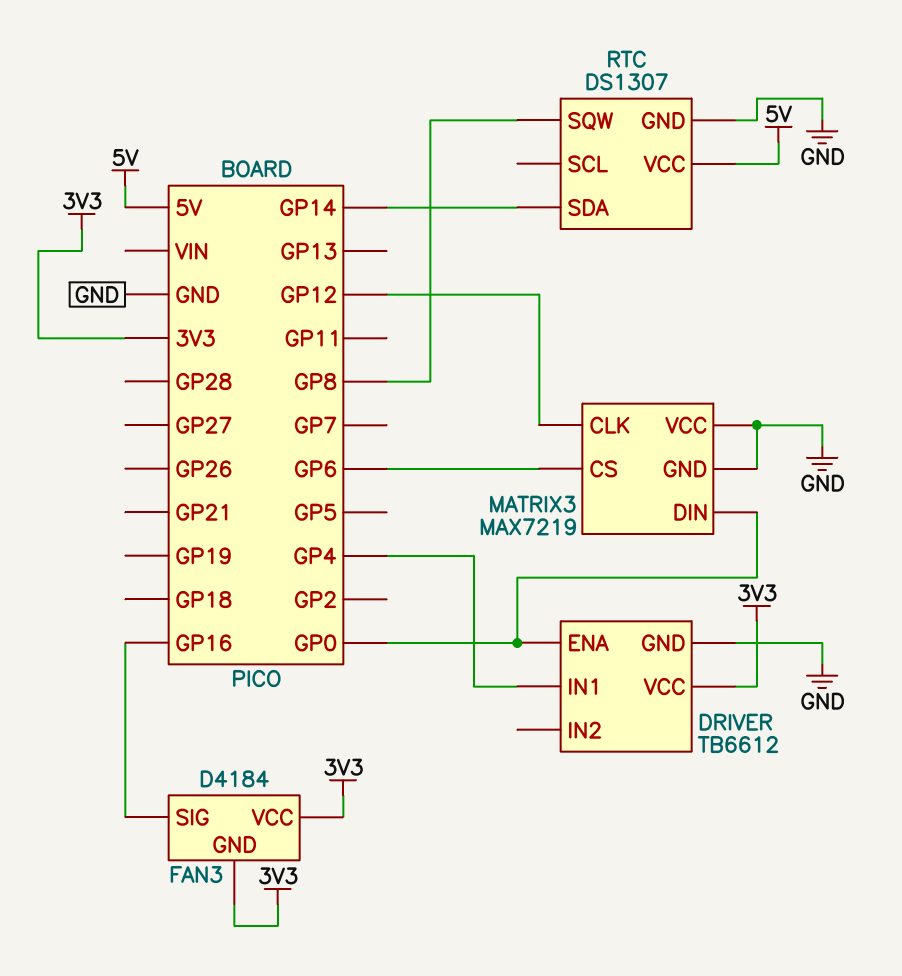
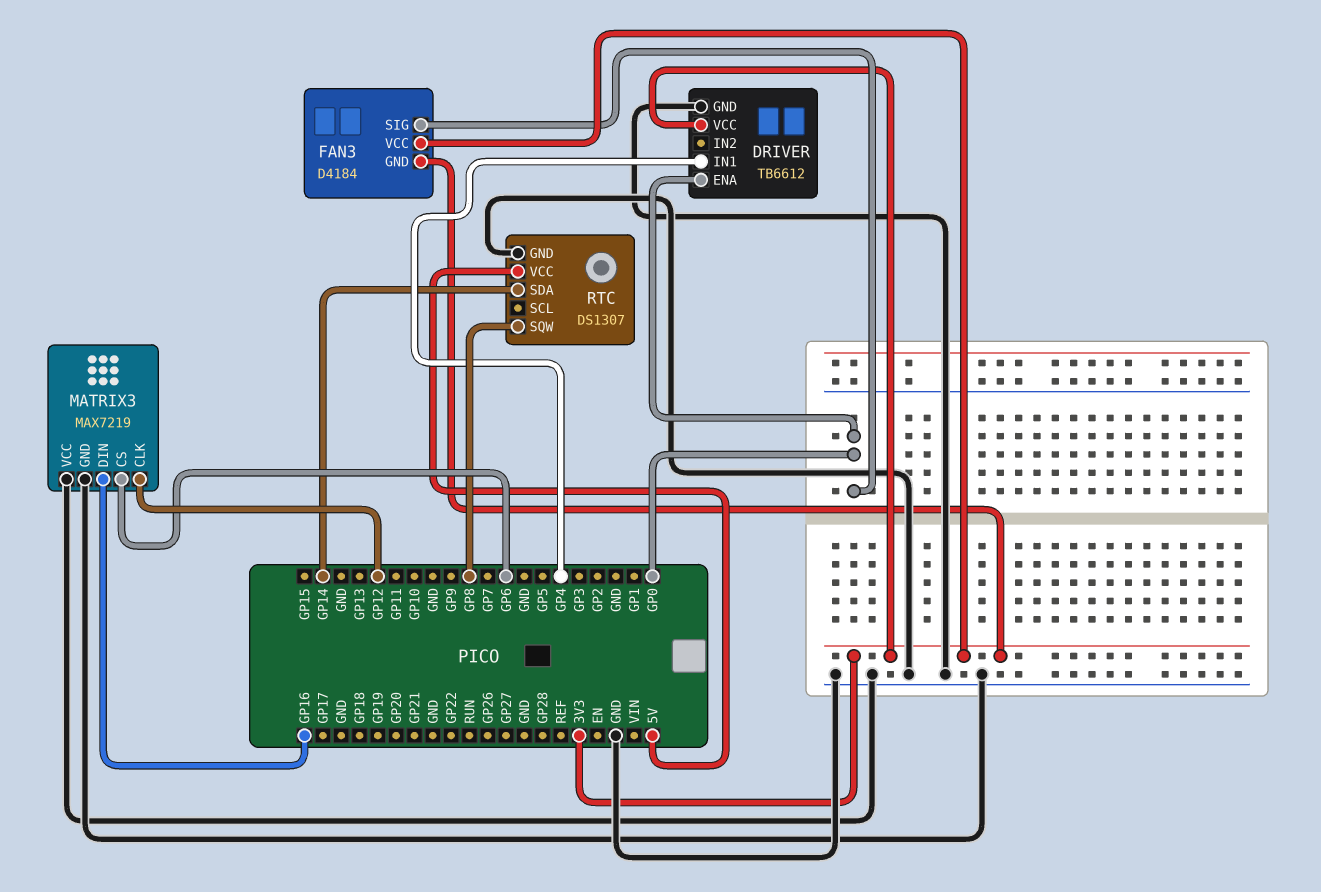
FAN3 pin SIG: GP16 -> GP0
MATRIX3 pin DIN: GP0 -> GP16

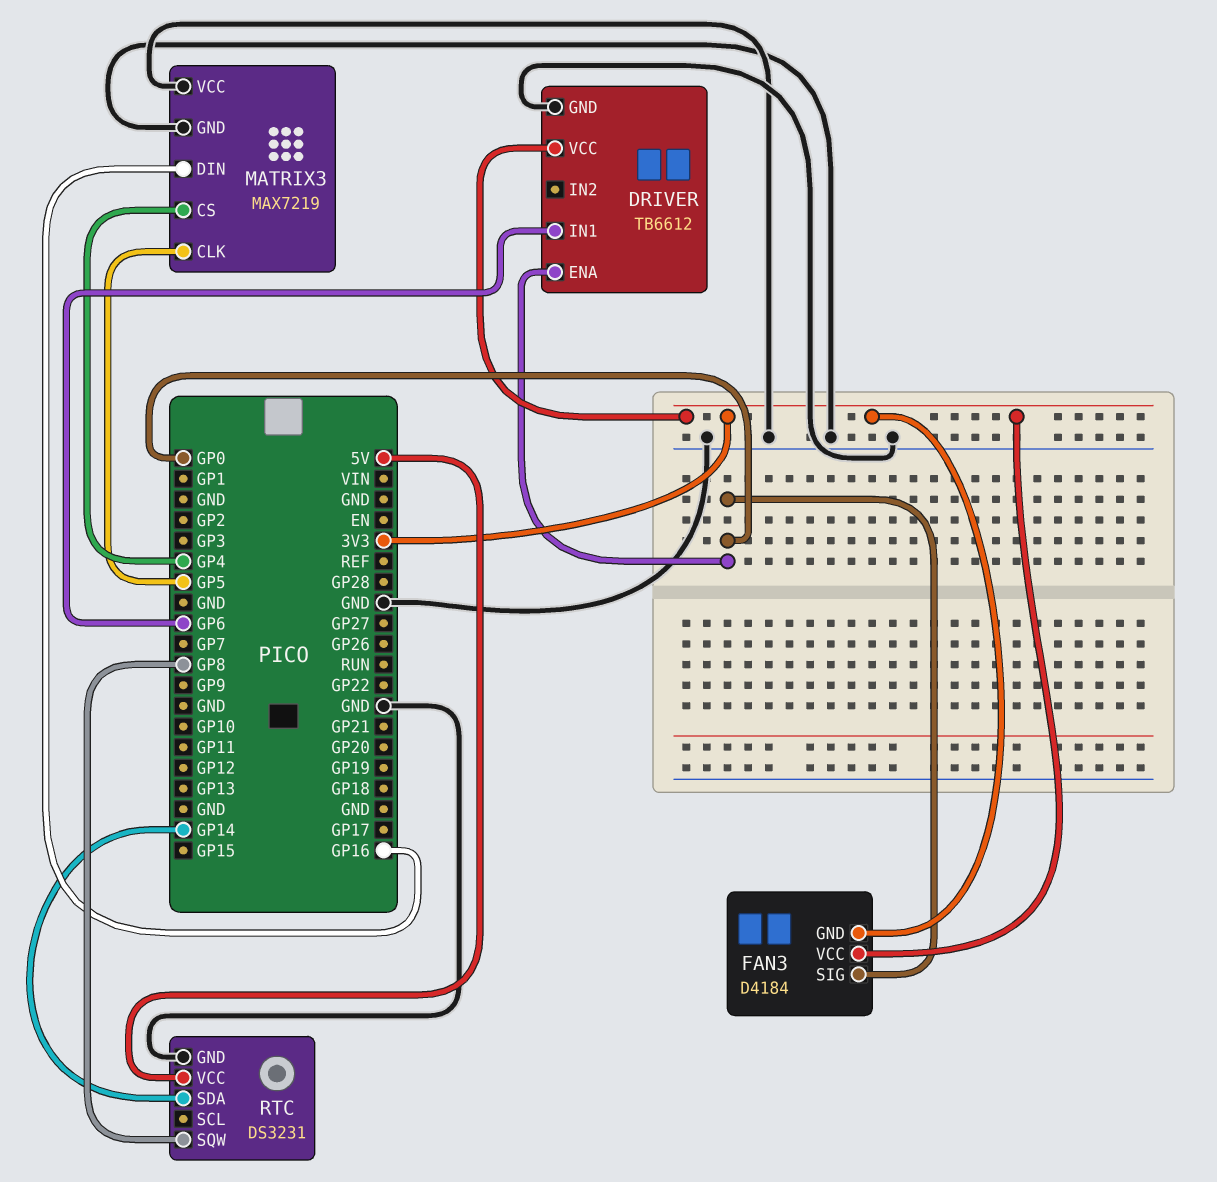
DRIVER pin IN1: GP4 -> GP6
MATRIX3 pin CLK: GP12 -> GP5
MATRIX3 pin CS: GP6 -> GP4
RTC: DS1307 -> DS3231

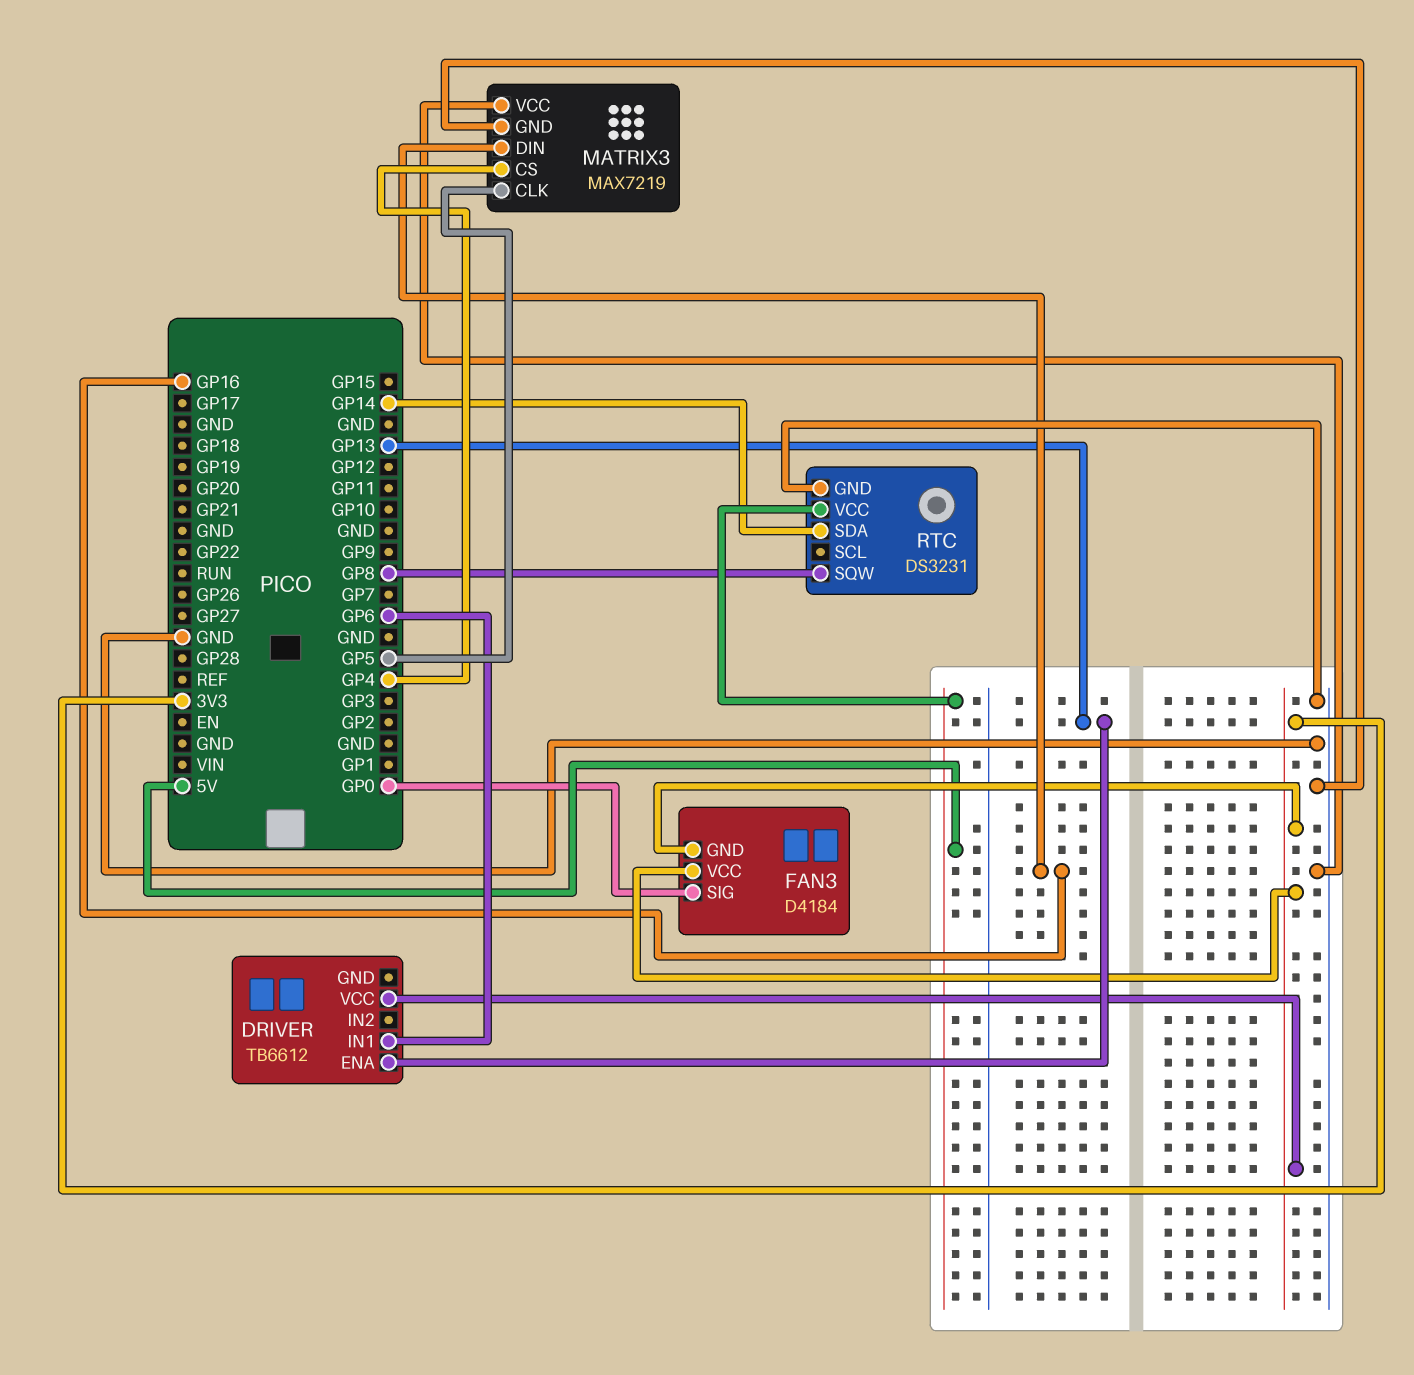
DRIVER pin ENA: GP0 -> GP13
DRIVER pin GND: GND -> none

